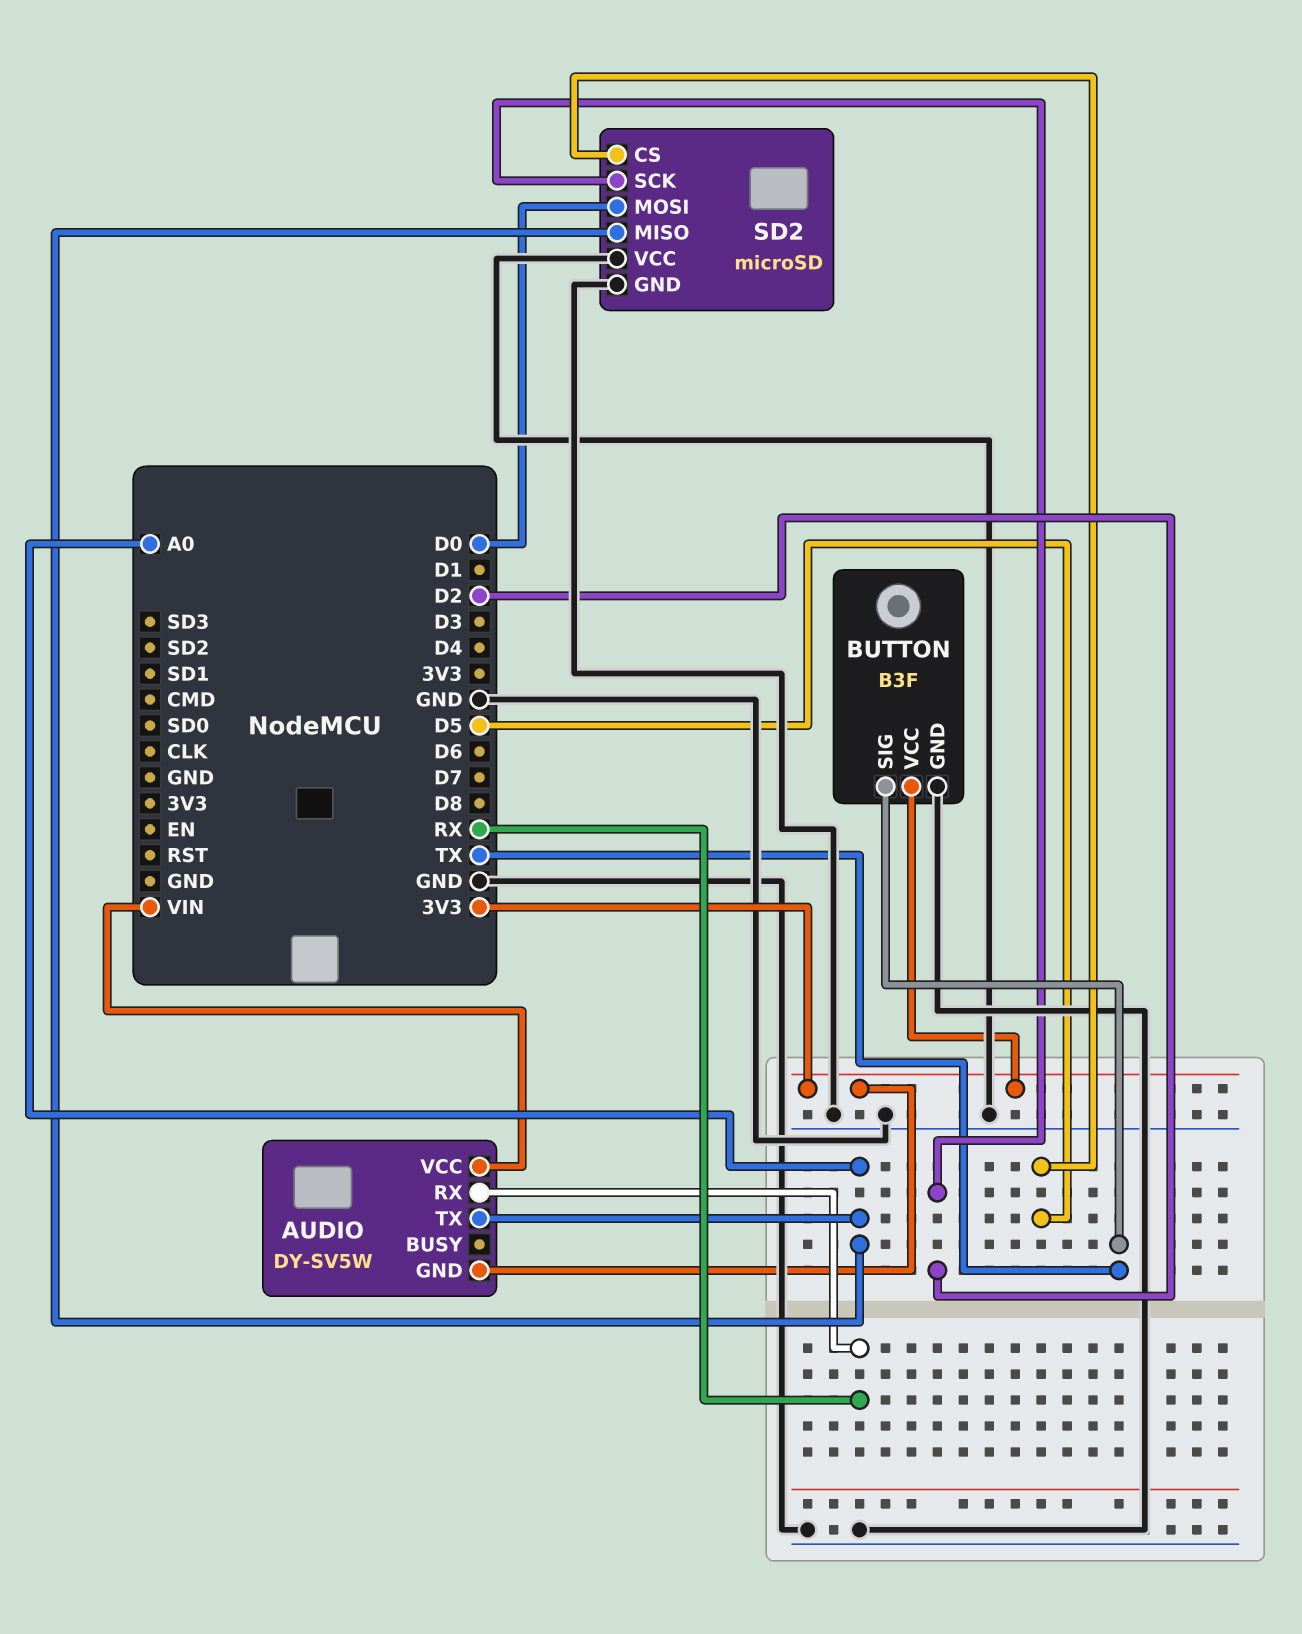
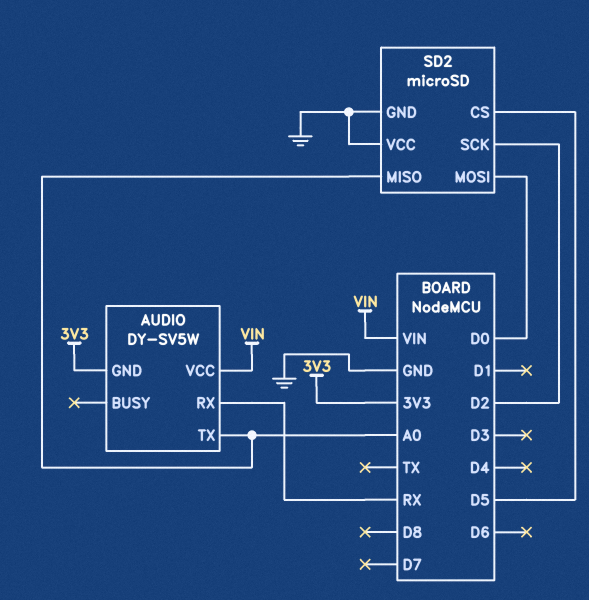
BUTTON: B3F -> none
BUTTON pin GND: GND -> none
BUTTON pin SIG: TX -> none
BUTTON pin VCC: 3V3 -> none

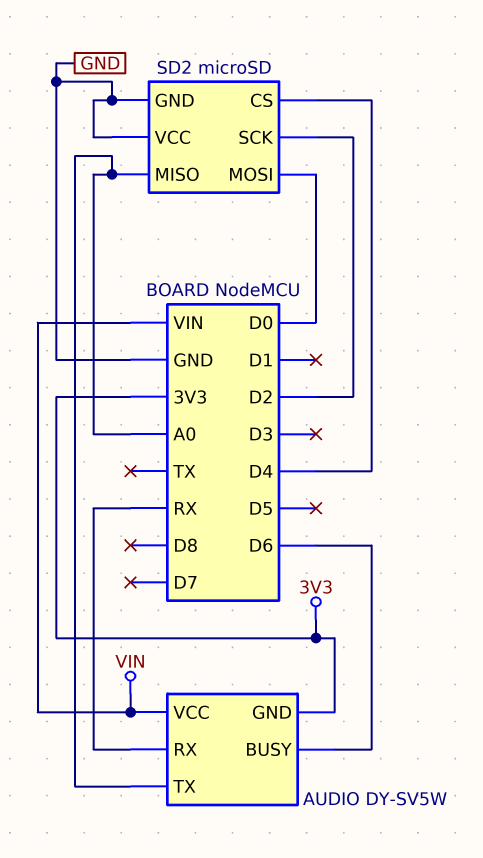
AUDIO pin BUSY: none -> D6
SD2 pin CS: D5 -> D4

